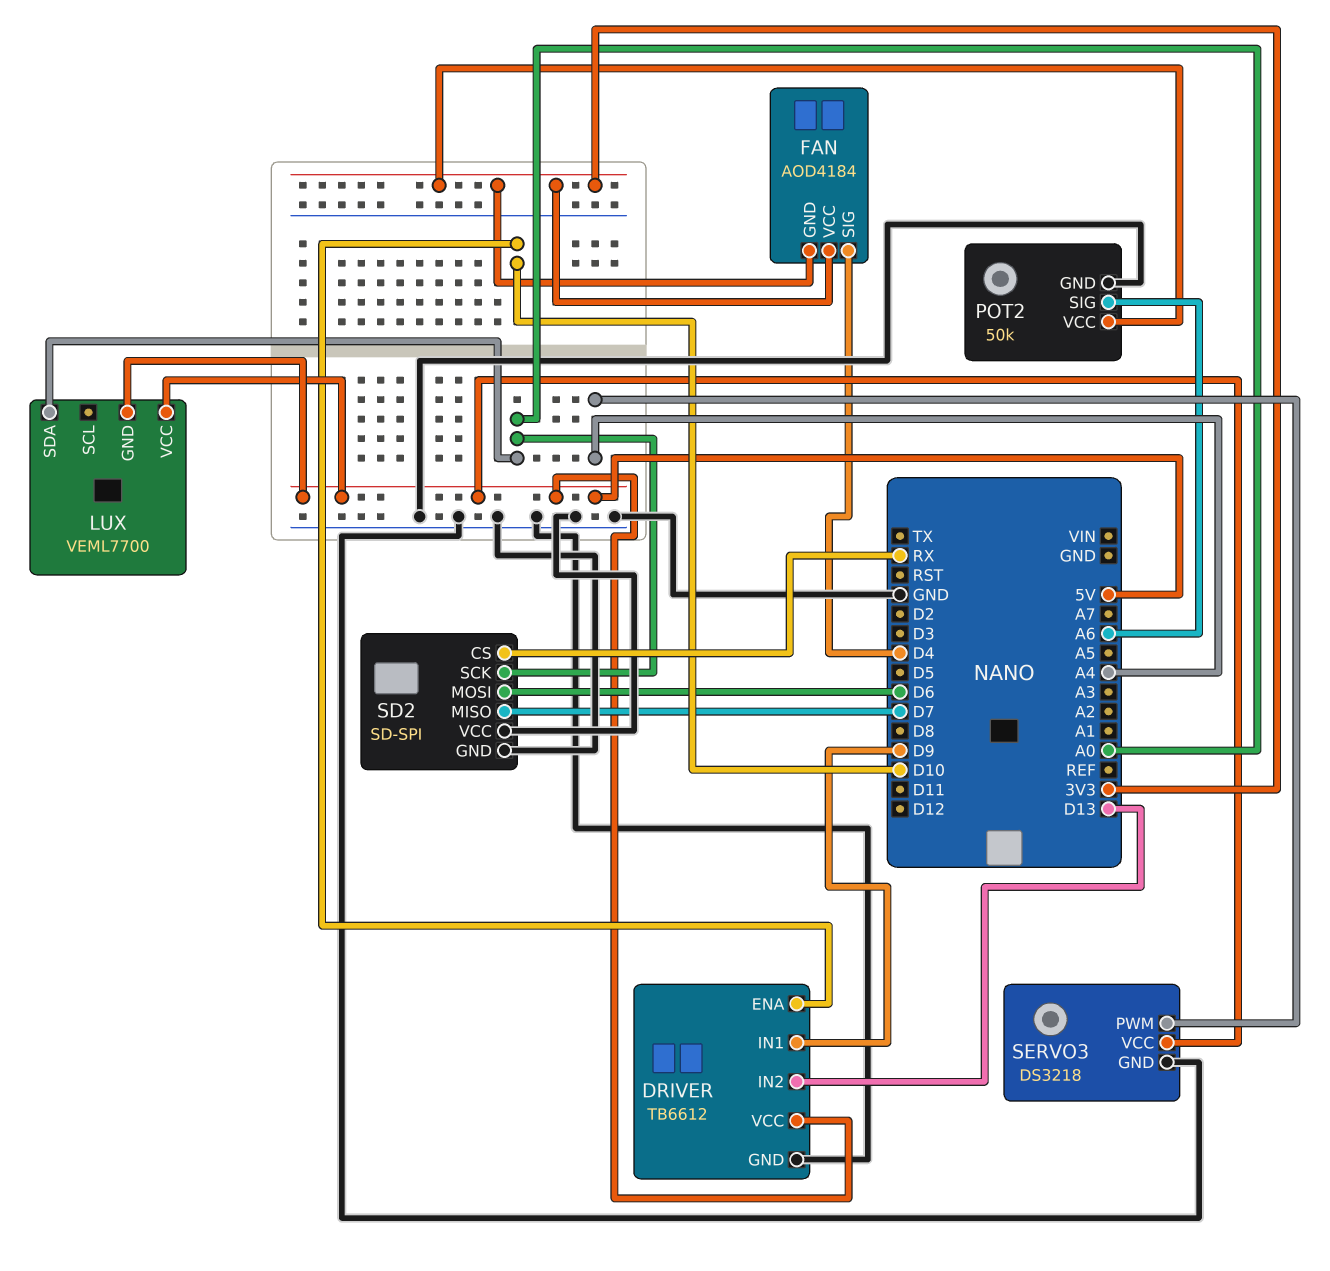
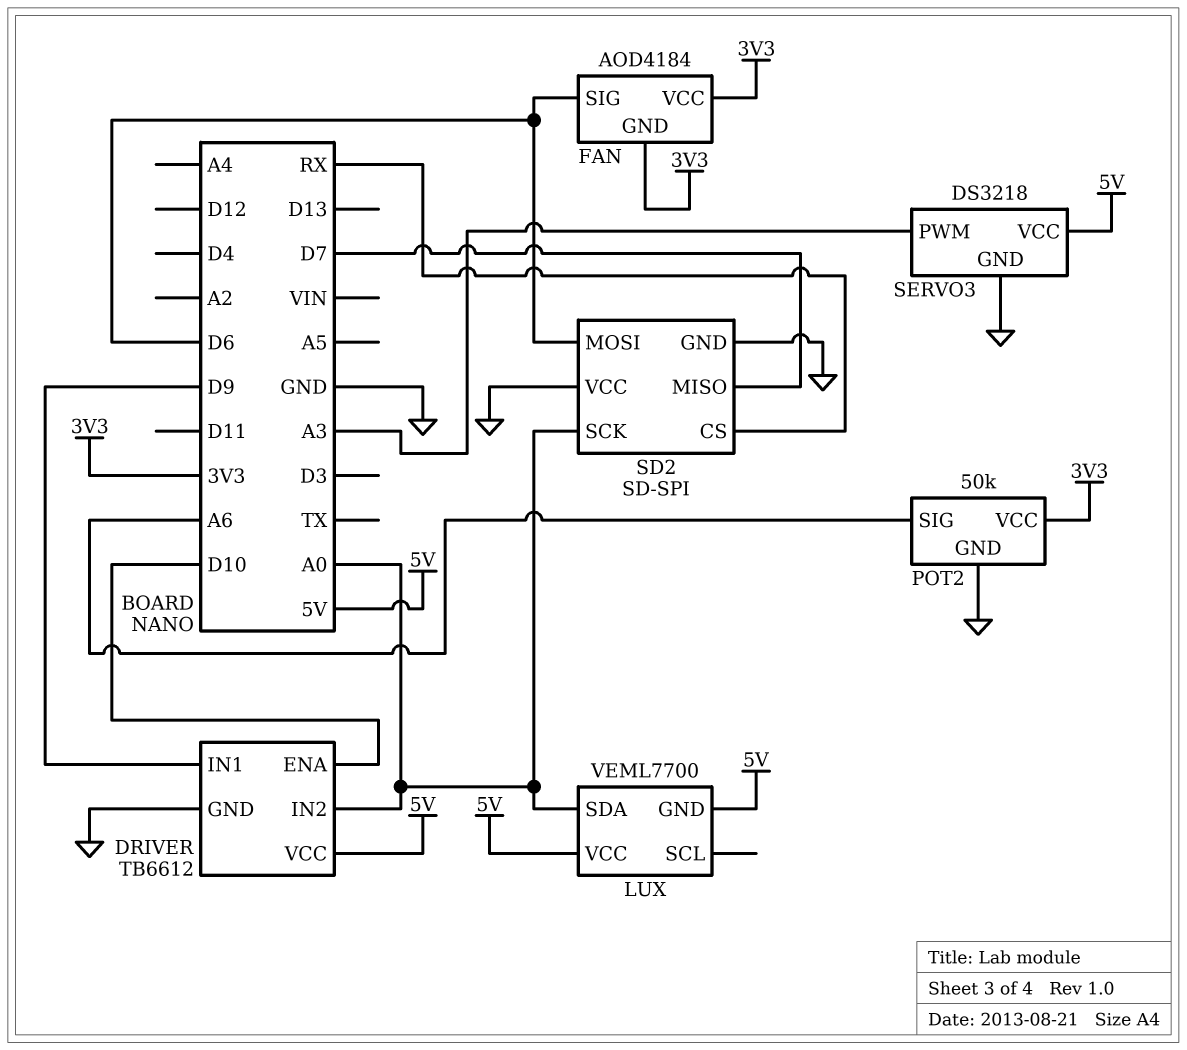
DRIVER pin IN2: D13 -> A0
FAN pin SIG: D4 -> D6
SERVO3 pin PWM: A4 -> A3

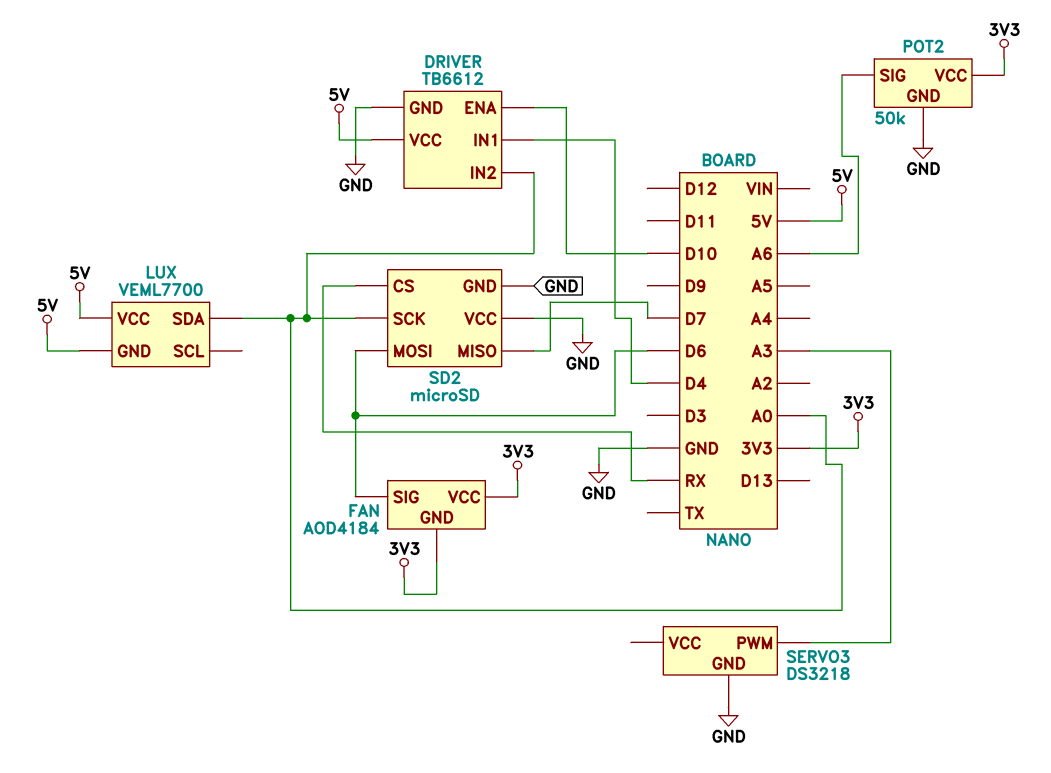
DRIVER pin IN1: D9 -> D4
SD2: SD-SPI -> microSD
SERVO3 pin VCC: 5V -> none

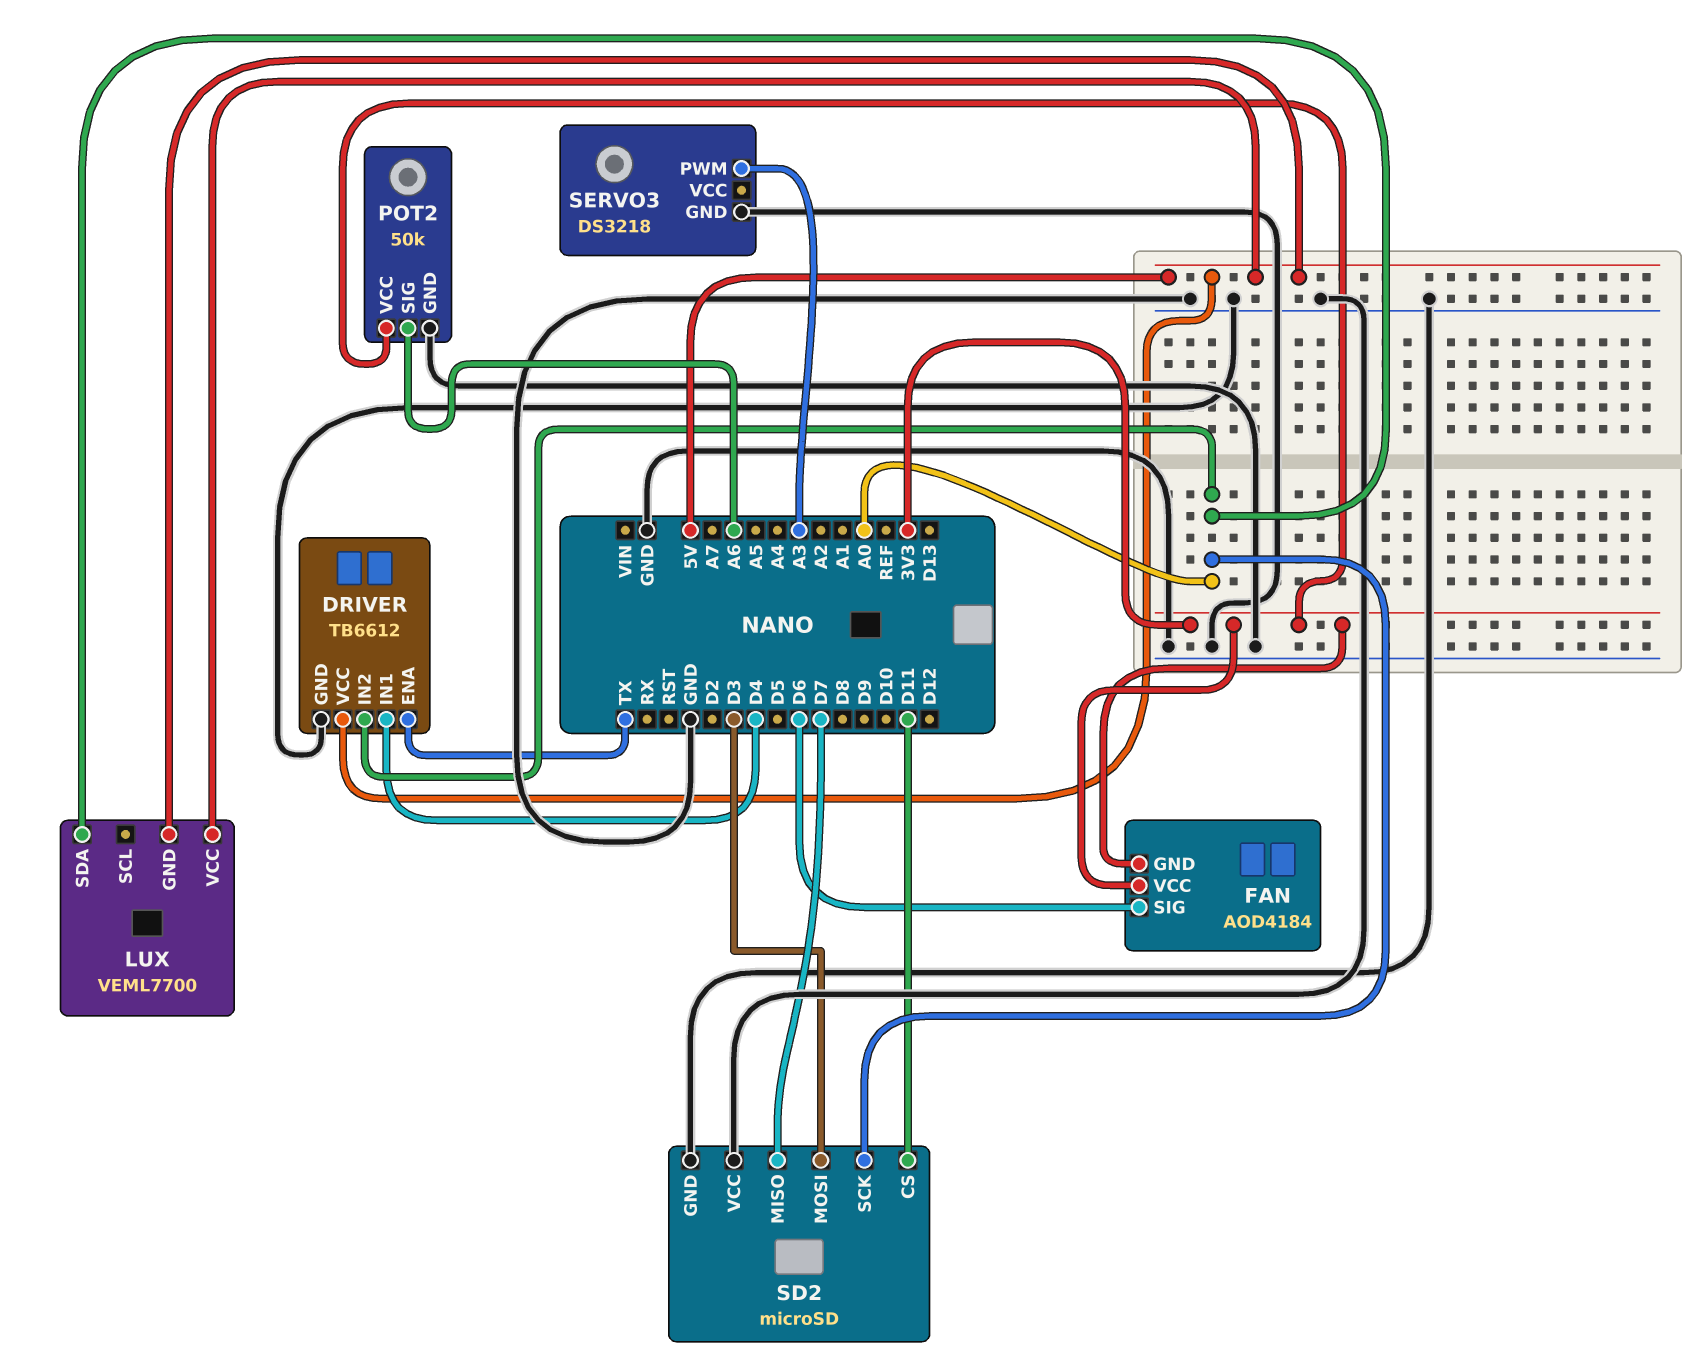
DRIVER pin ENA: D10 -> TX
SD2 pin CS: RX -> D11
SD2 pin MOSI: D6 -> D3

